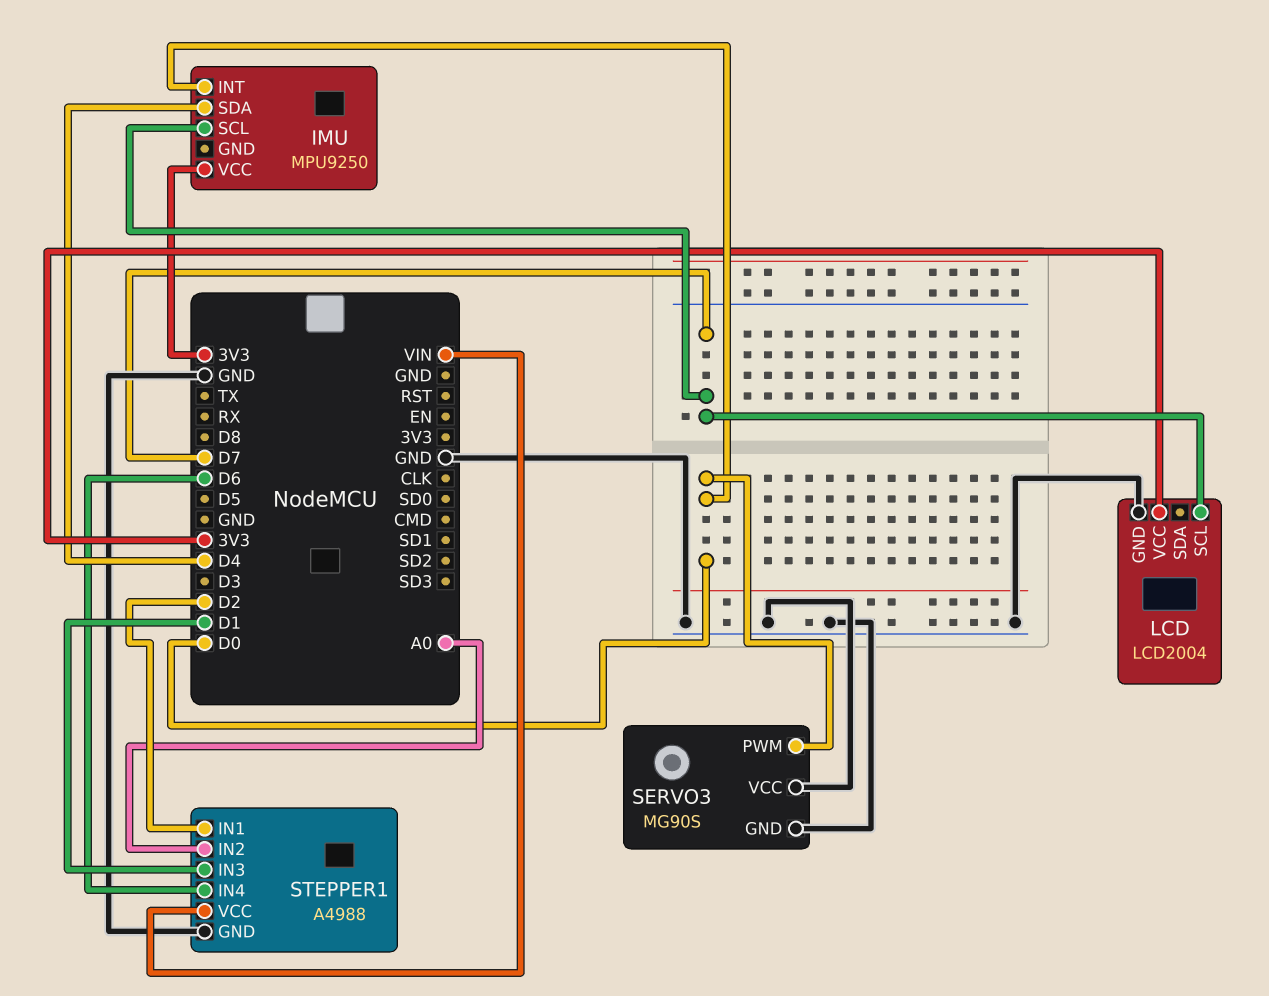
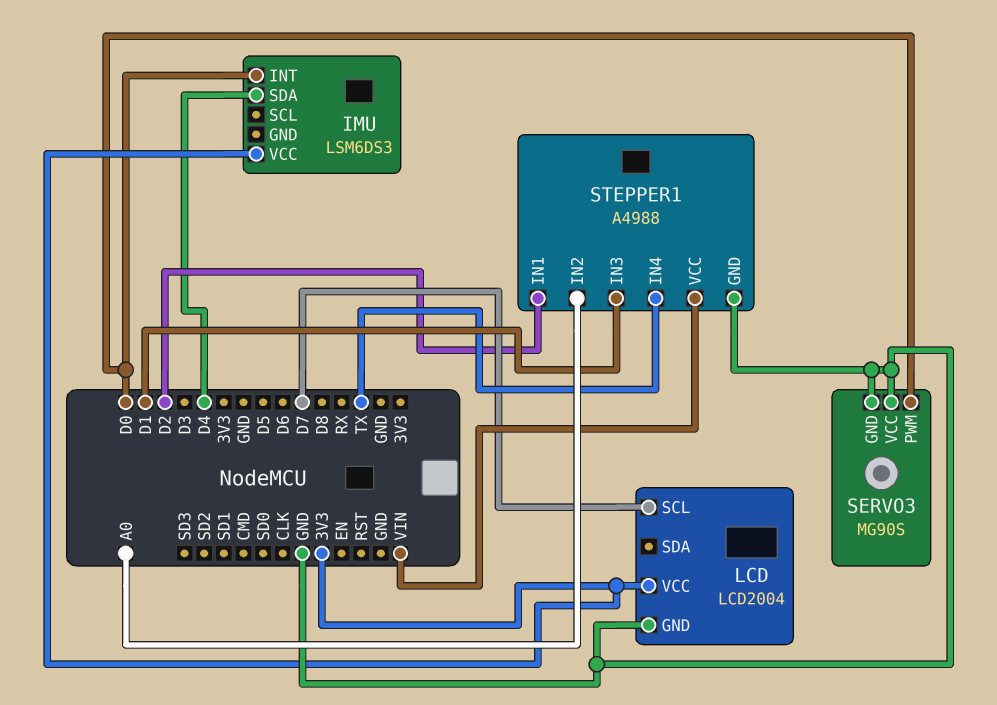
IMU: MPU9250 -> LSM6DS3
IMU pin SCL: D7 -> none
STEPPER1 pin IN4: D6 -> TX

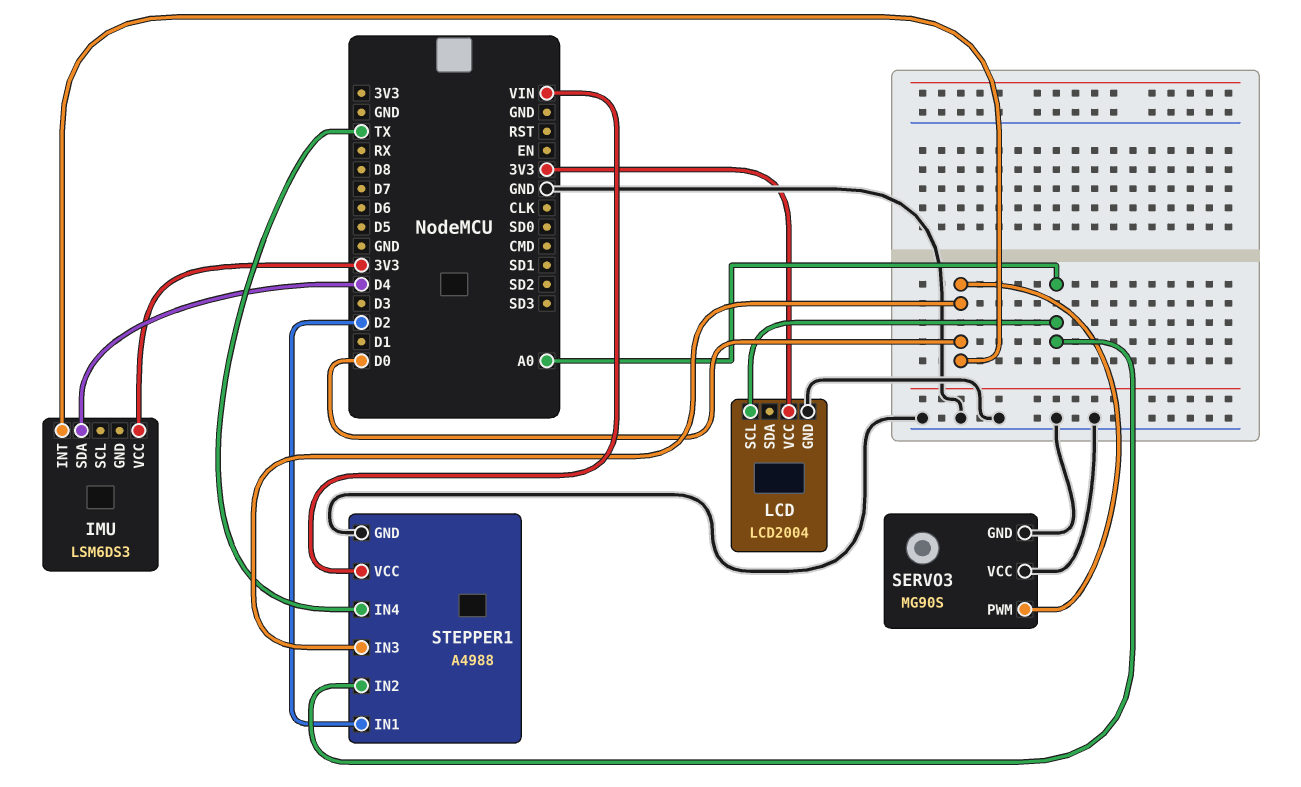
LCD pin SCL: D7 -> A0
STEPPER1 pin IN3: D1 -> D0

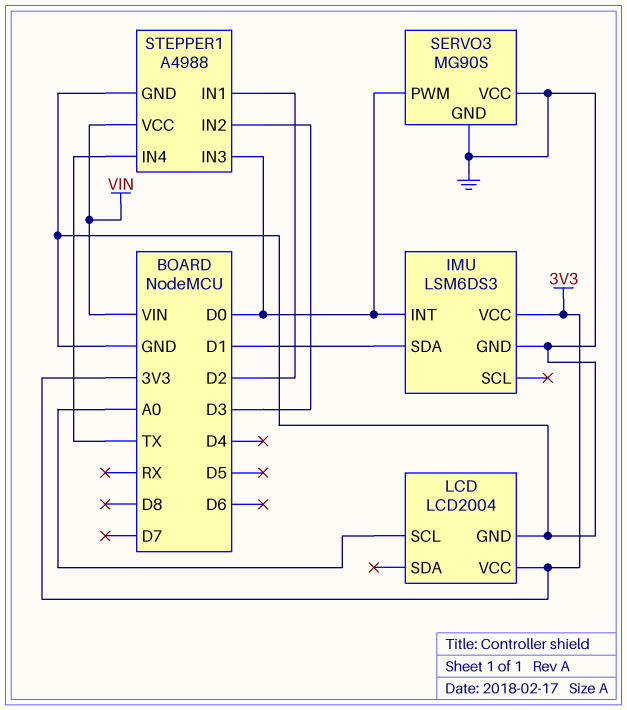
IMU pin GND: none -> GND
IMU pin SDA: D4 -> D1
STEPPER1 pin IN2: A0 -> D3

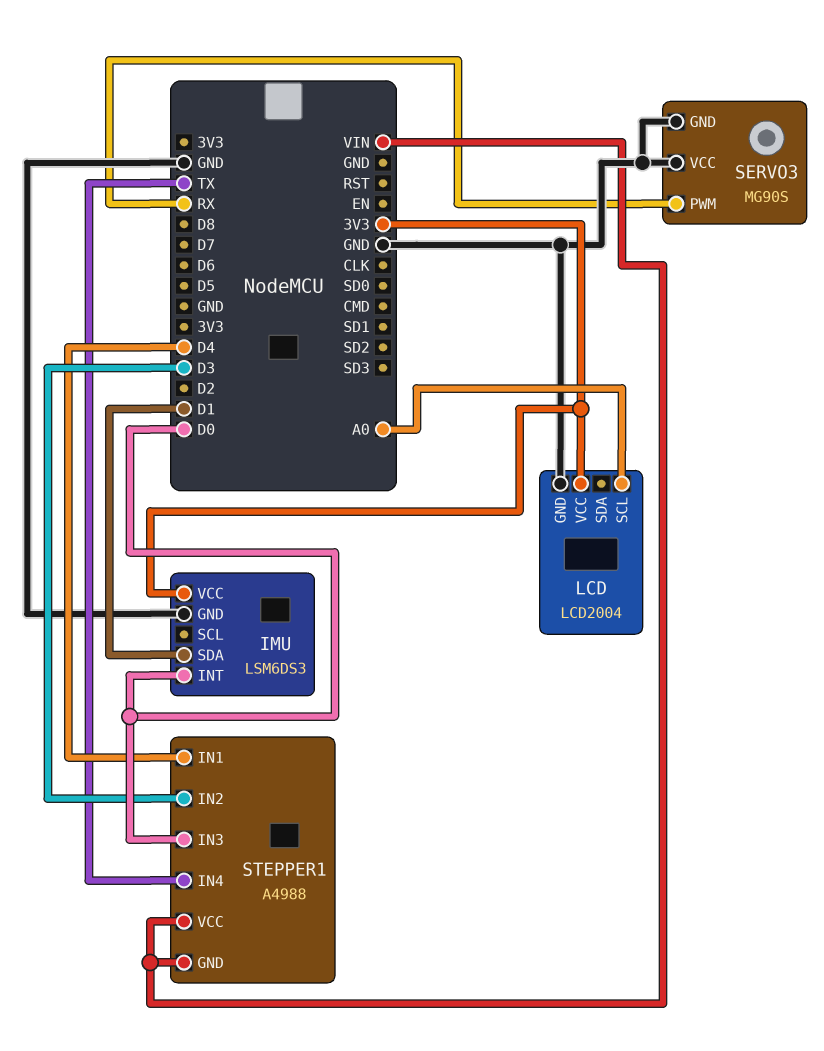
SERVO3 pin PWM: D0 -> RX
STEPPER1 pin GND: GND -> VIN
STEPPER1 pin IN1: D2 -> D4

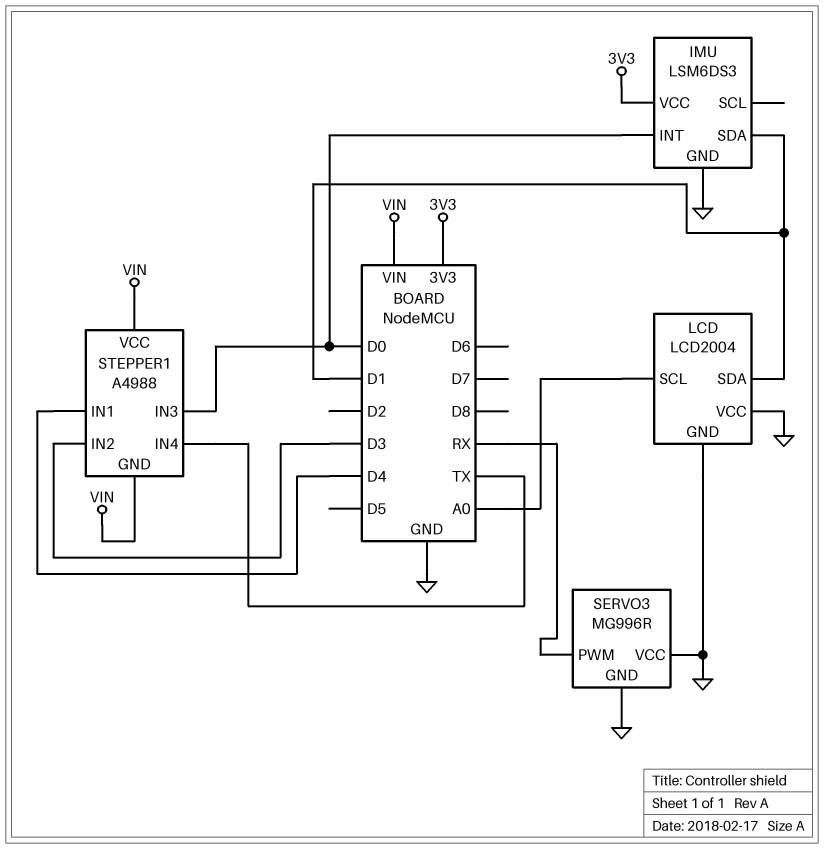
LCD pin SDA: none -> D1
LCD pin VCC: 3V3 -> GND
SERVO3: MG90S -> MG996R

